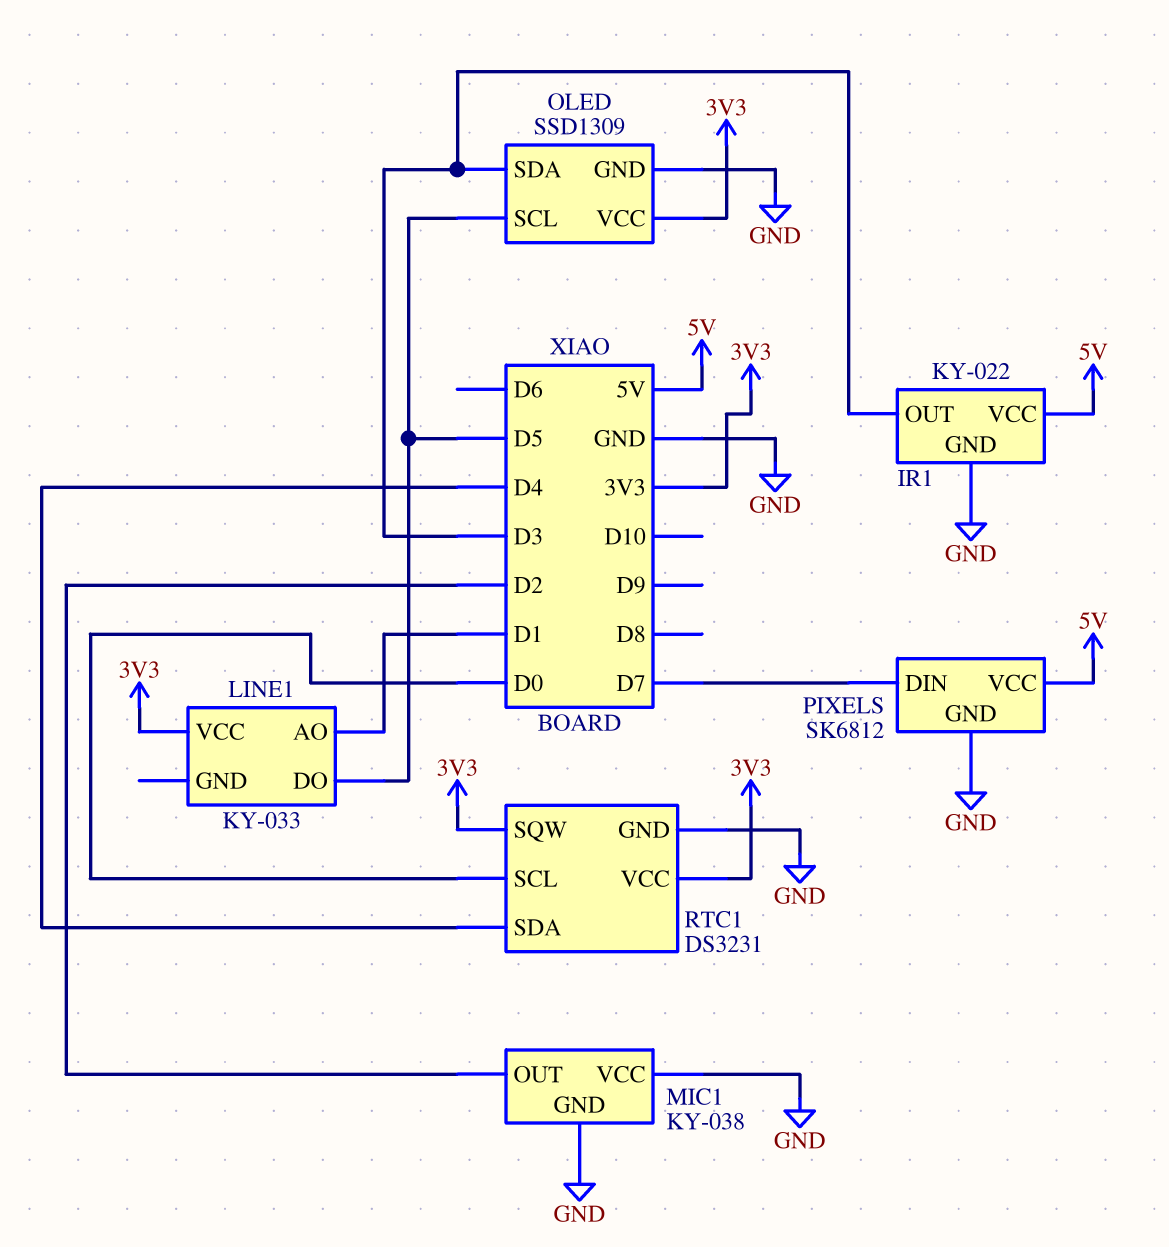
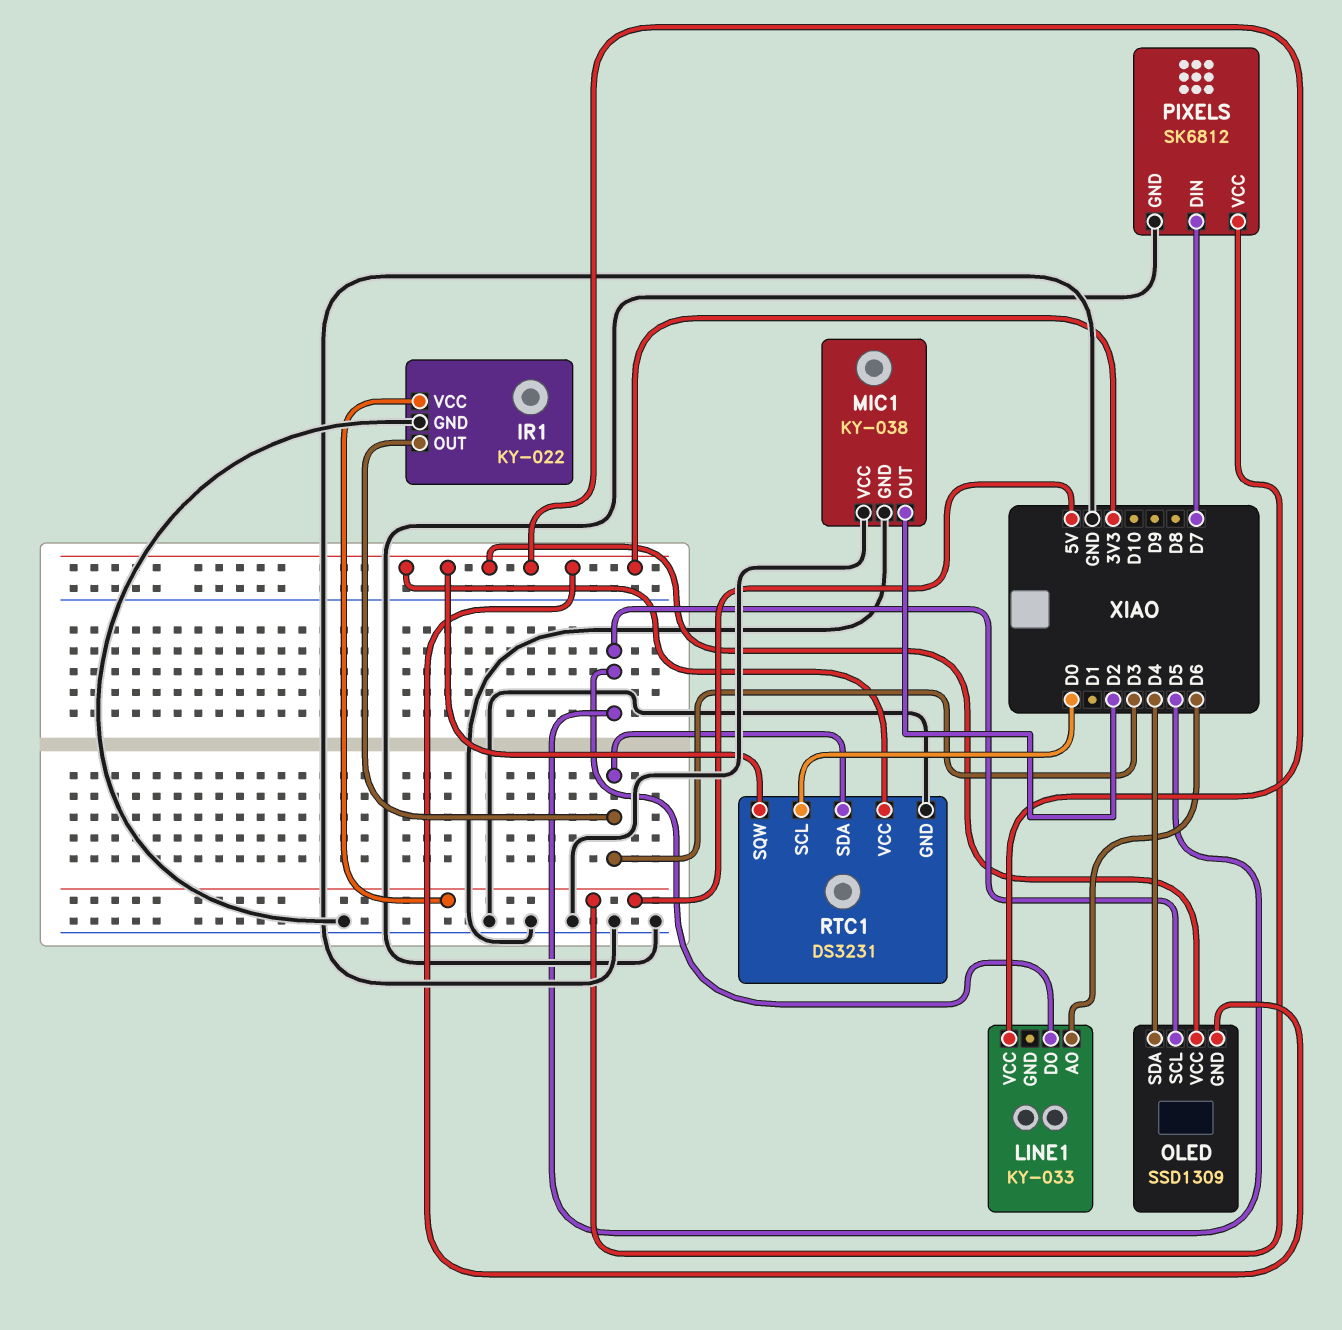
LINE1 pin AO: D1 -> D6
OLED pin GND: GND -> 3V3
OLED pin SDA: D3 -> D4
RTC1 pin SDA: D4 -> D3

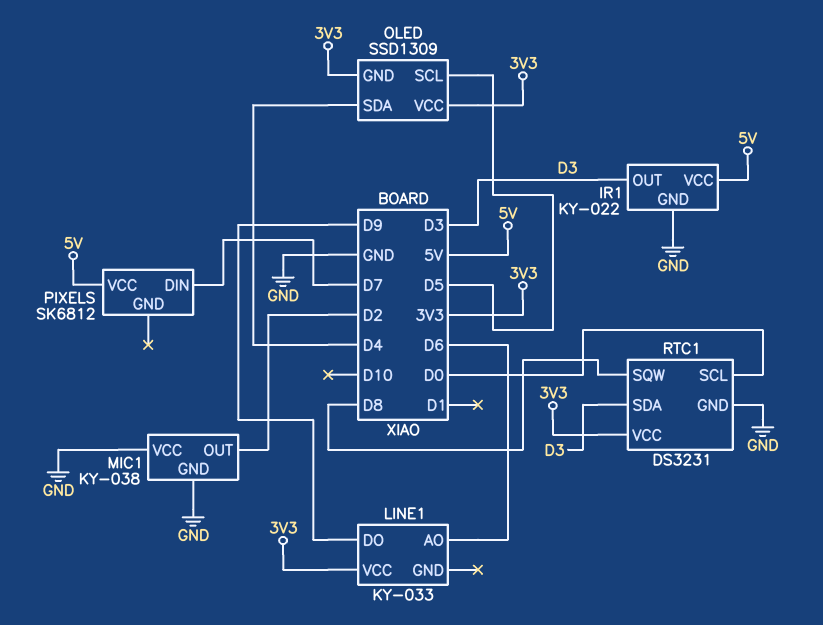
LINE1 pin DO: D5 -> D9
PIXELS pin GND: GND -> none
RTC1 pin SQW: 3V3 -> D8

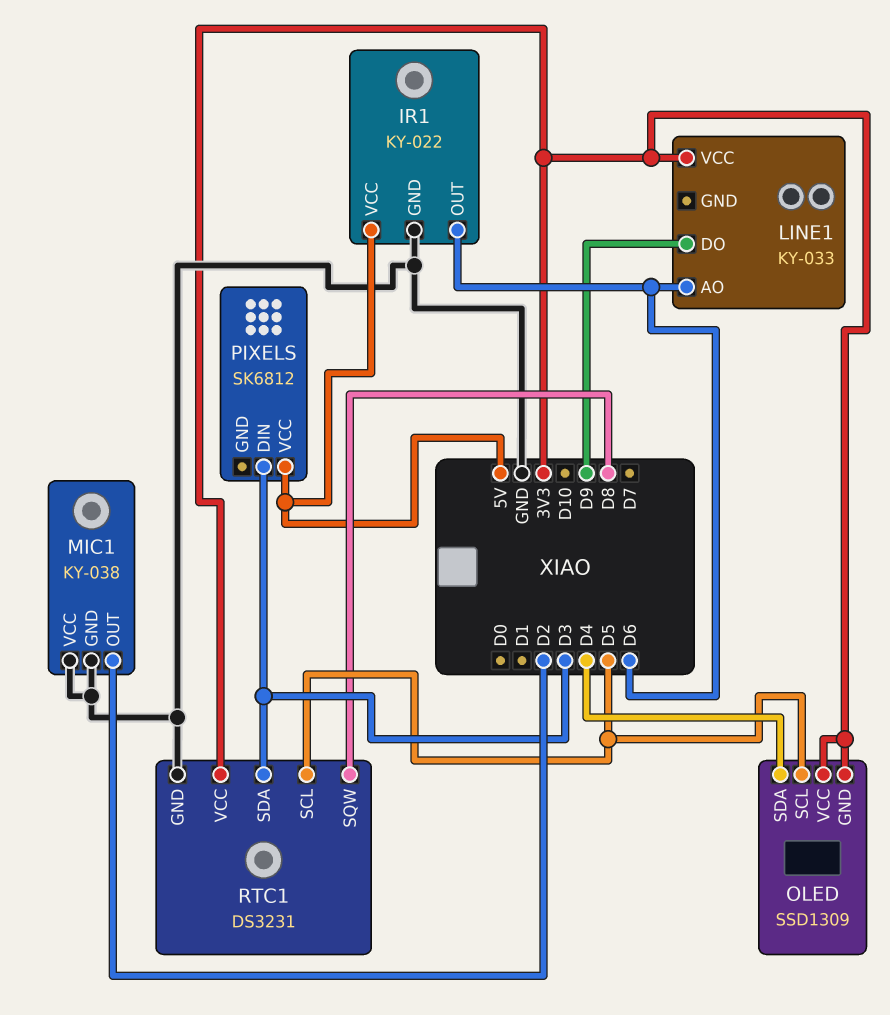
IR1 pin OUT: D3 -> D6
PIXELS pin DIN: D7 -> D3
RTC1 pin SCL: D0 -> D5

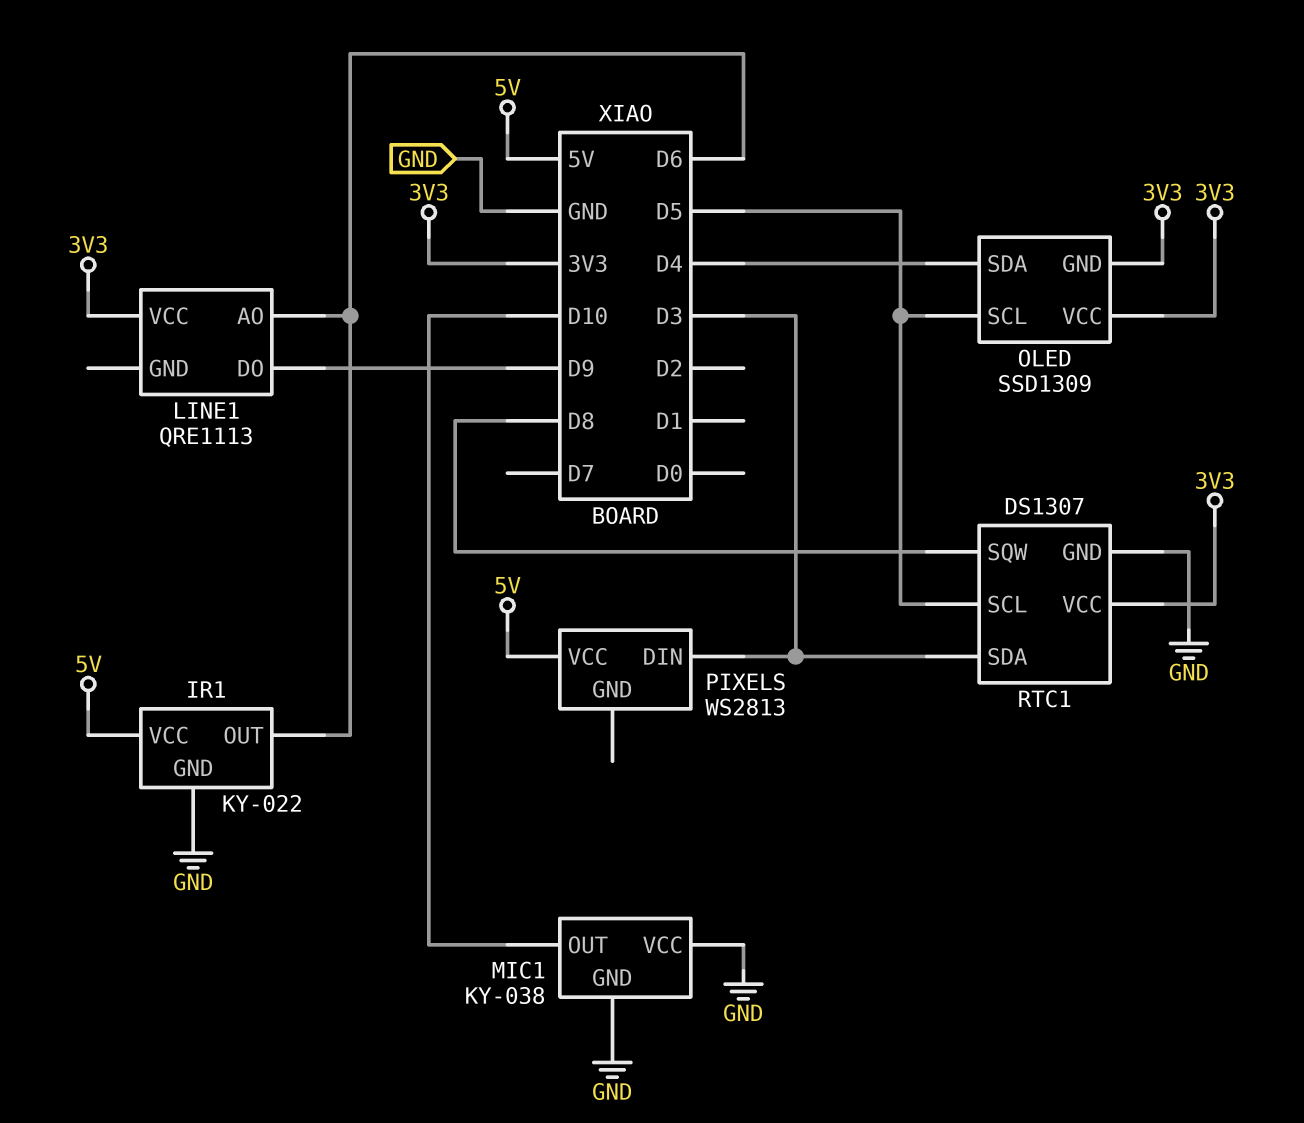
LINE1: KY-033 -> QRE1113
MIC1 pin OUT: D2 -> D10
PIXELS: SK6812 -> WS2813
RTC1: DS3231 -> DS1307

